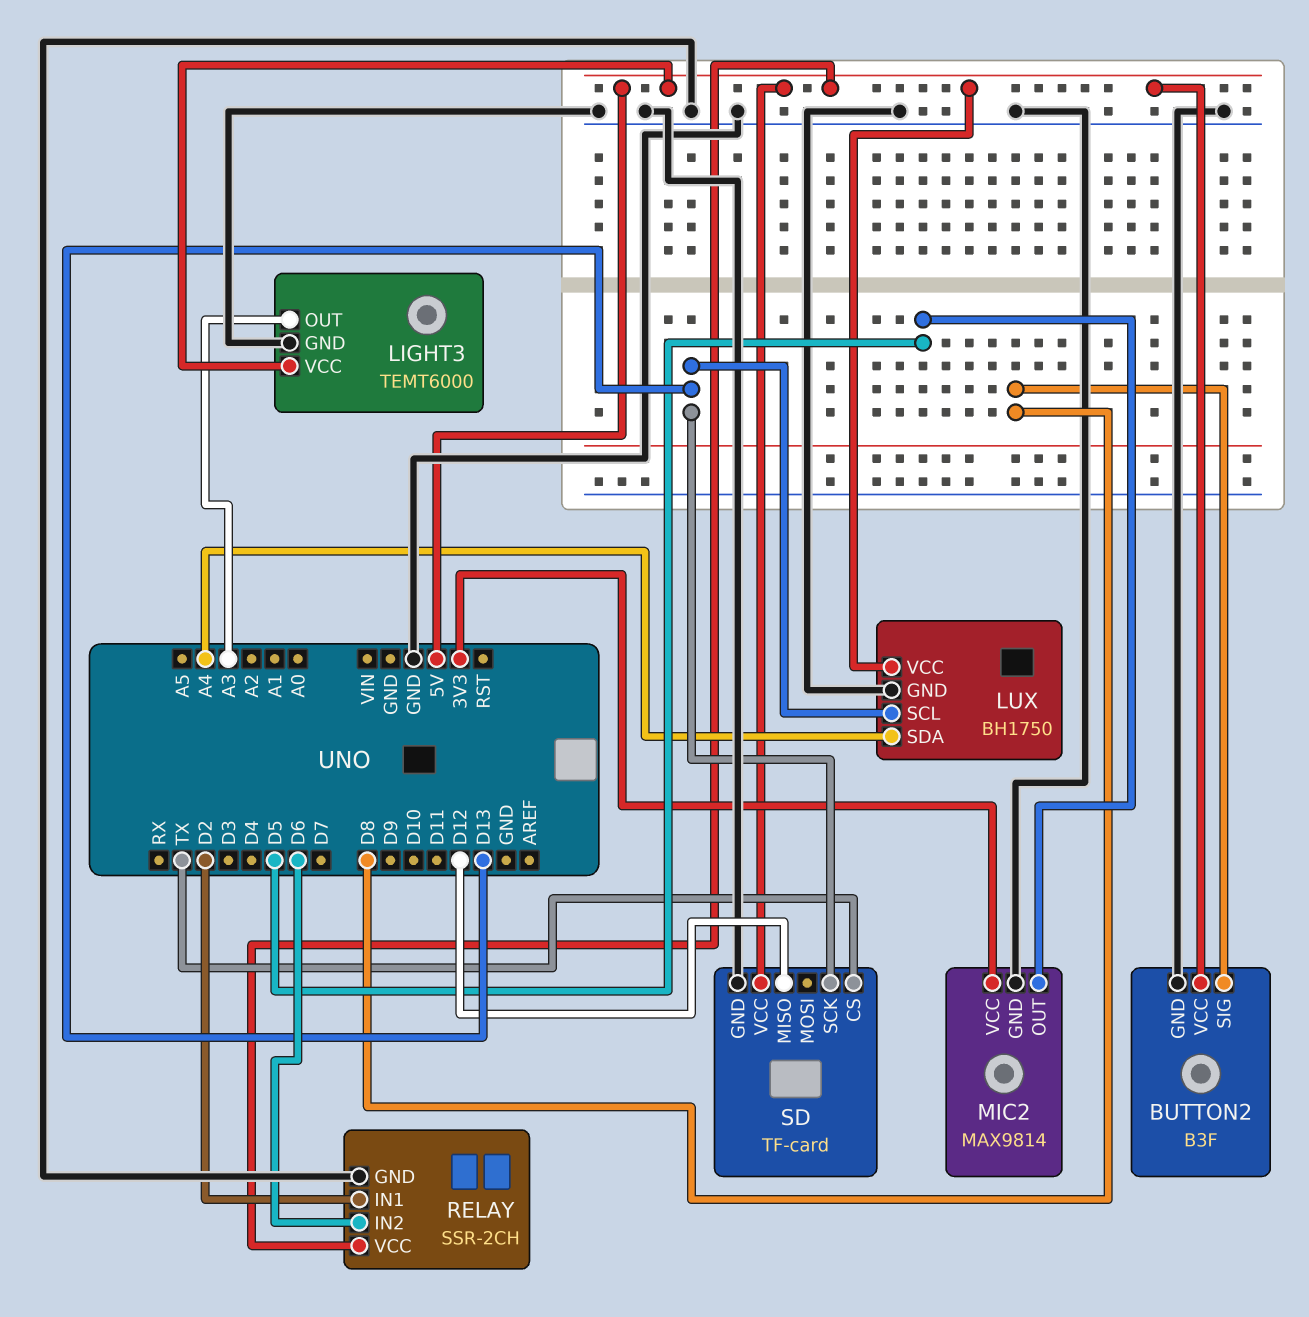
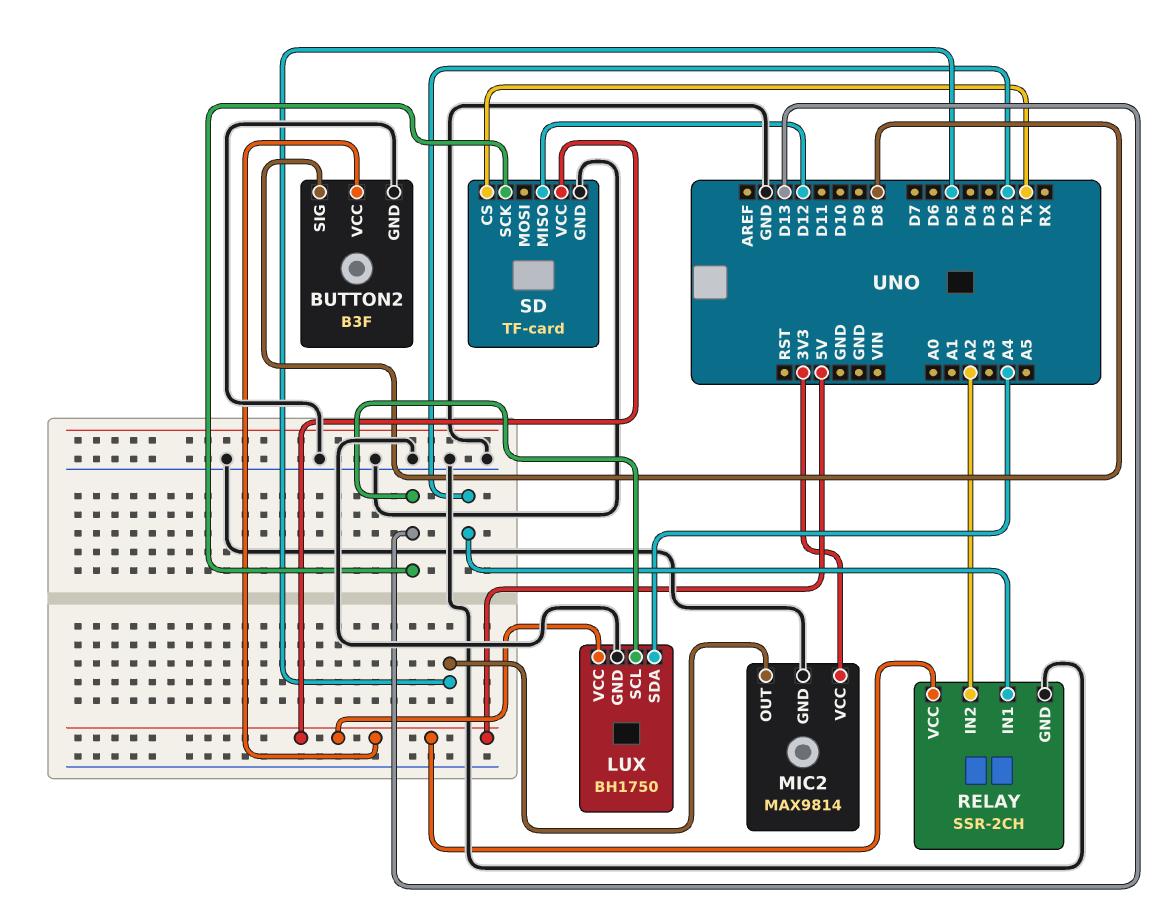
LIGHT3: TEMT6000 -> none
LIGHT3 pin GND: GND -> none
LIGHT3 pin OUT: A3 -> none
LIGHT3 pin VCC: 5V -> none
RELAY pin IN2: D6 -> A2

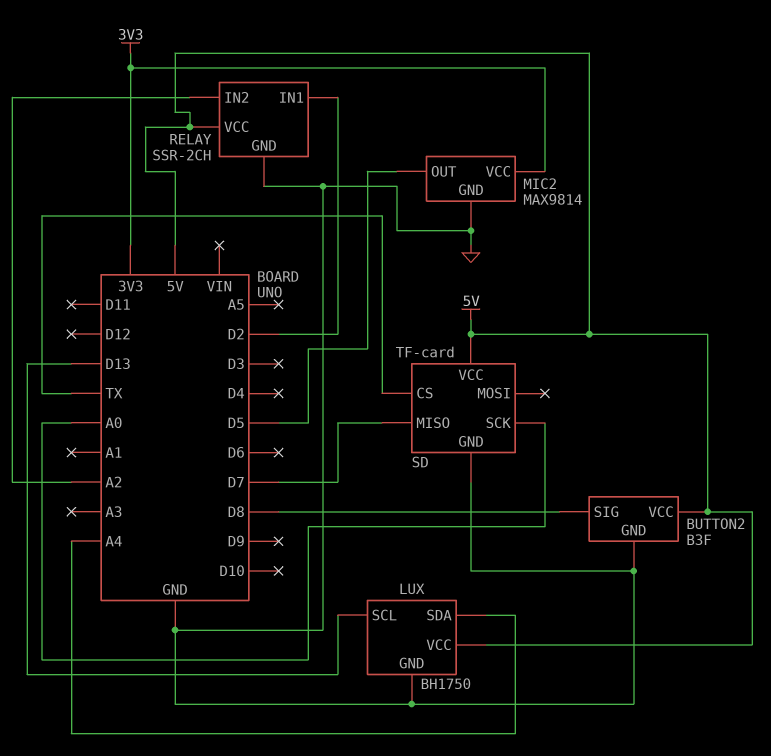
SD pin MISO: D12 -> D7
SD pin SCK: D13 -> A0

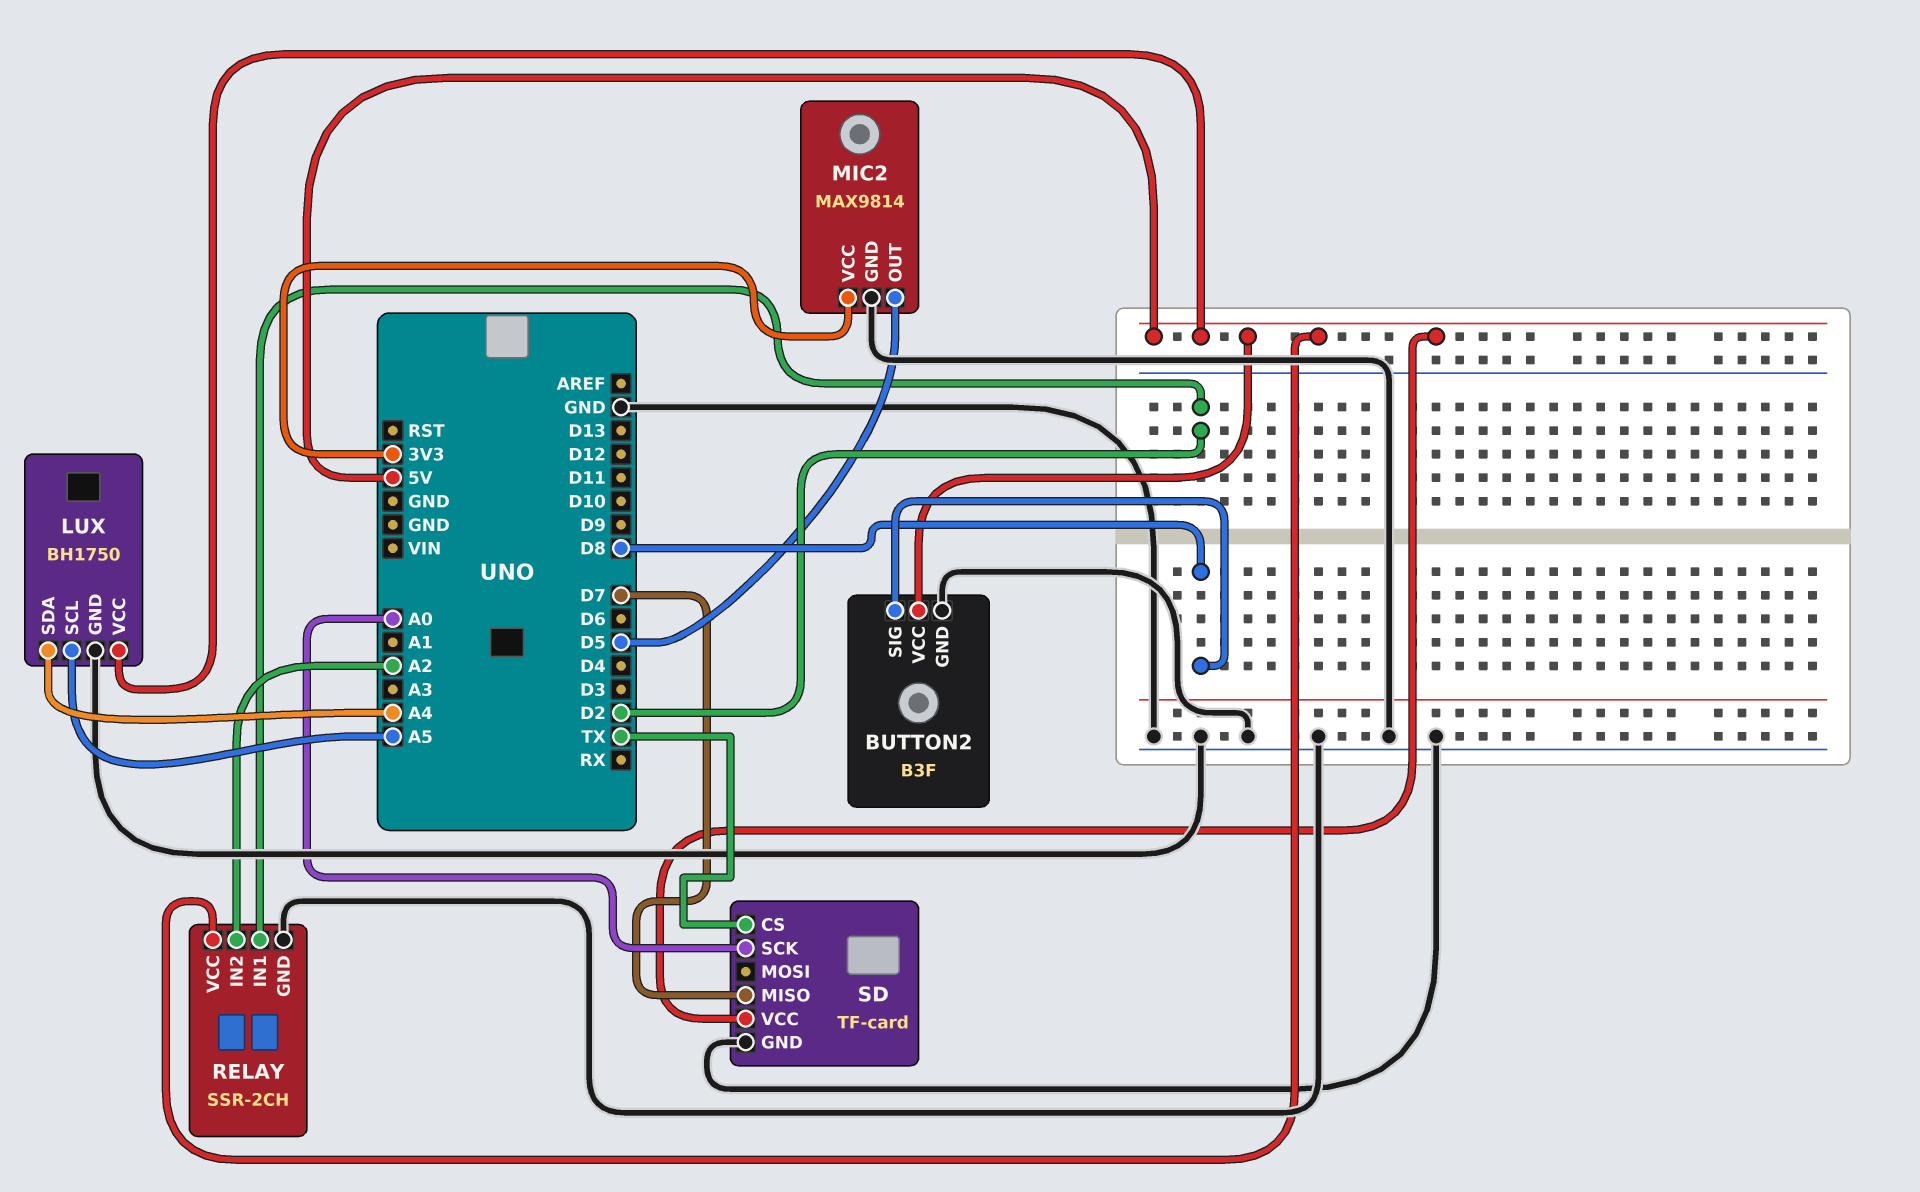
LUX pin SCL: D13 -> A5

